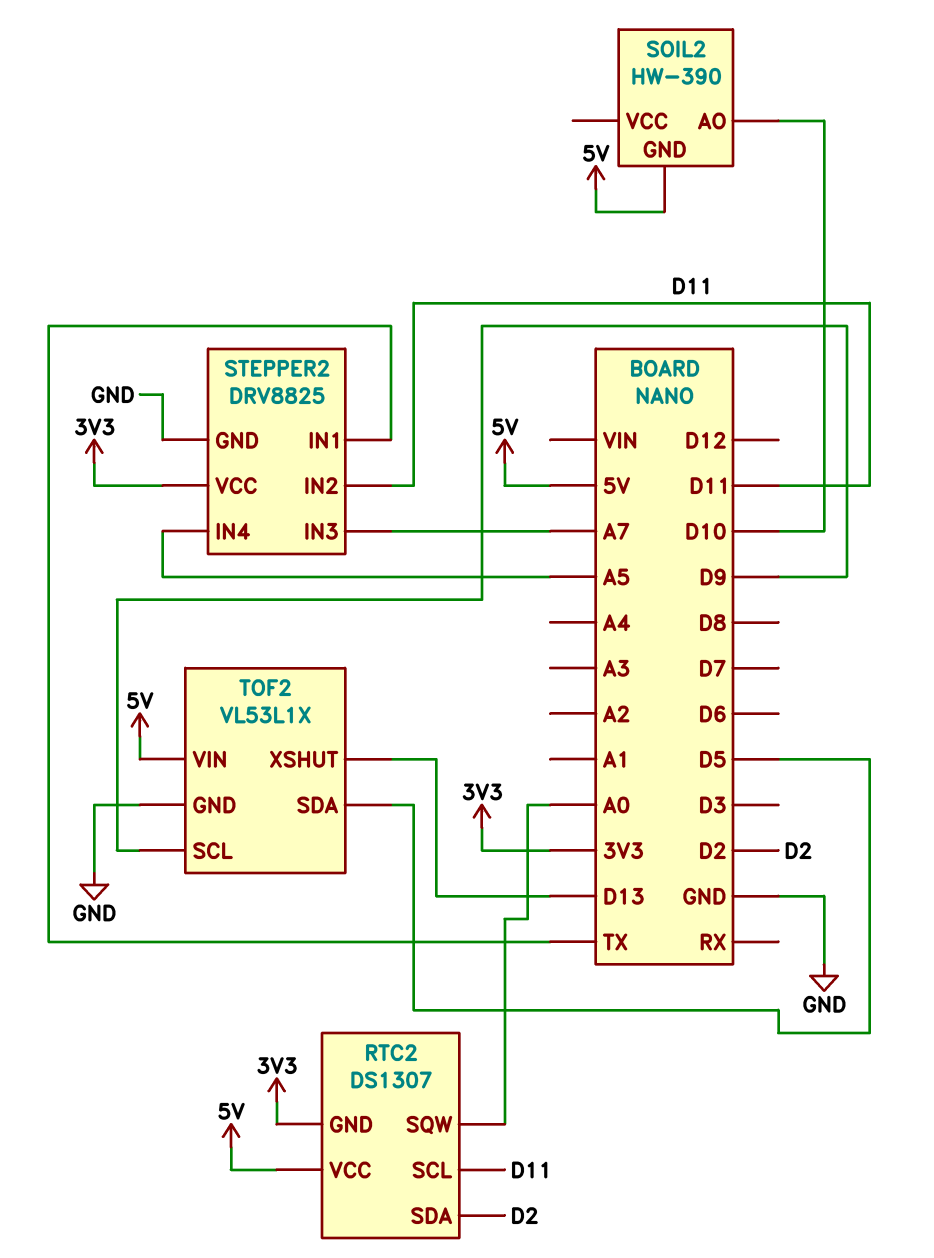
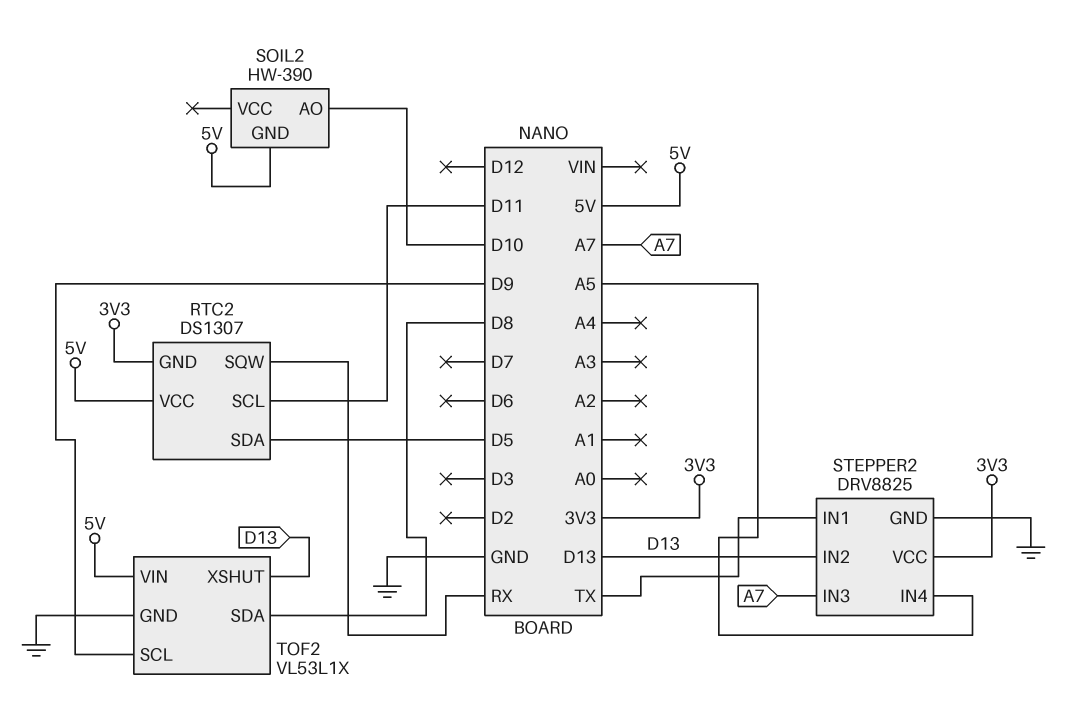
RTC2 pin SDA: D2 -> D5
RTC2 pin SQW: A0 -> RX
STEPPER2 pin IN2: D11 -> D13
TOF2 pin SDA: D5 -> D8

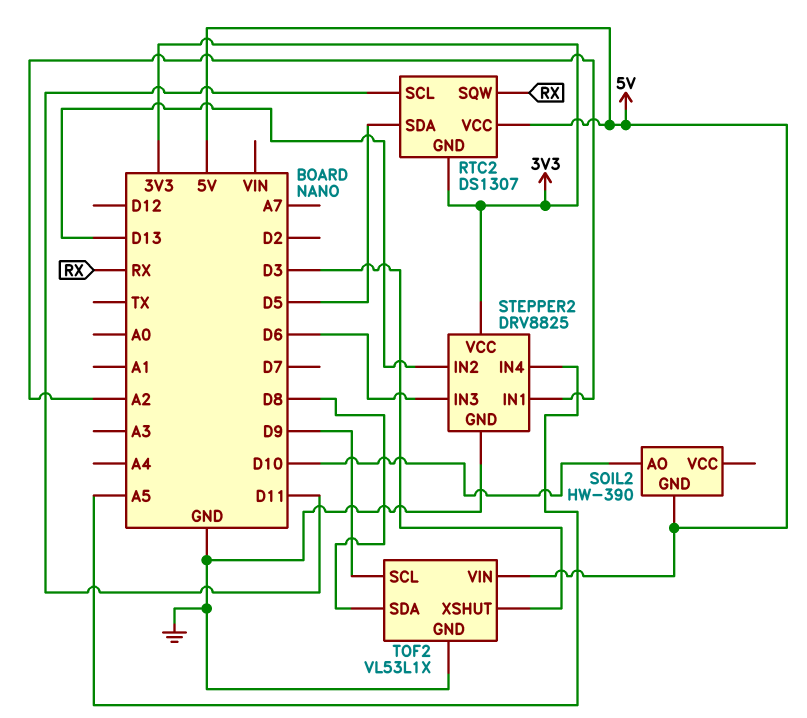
STEPPER2 pin IN1: TX -> A2
STEPPER2 pin IN3: A7 -> D6
TOF2 pin XSHUT: D13 -> D3

